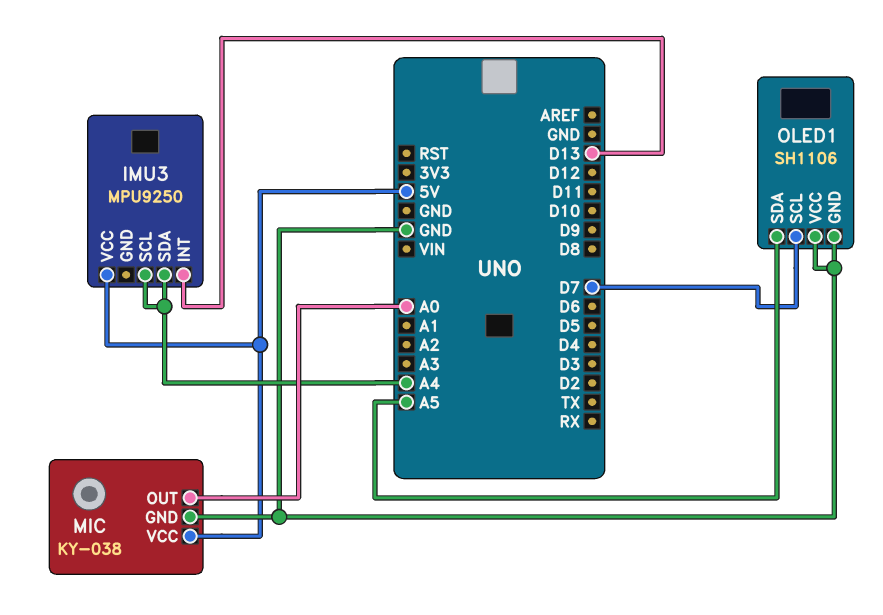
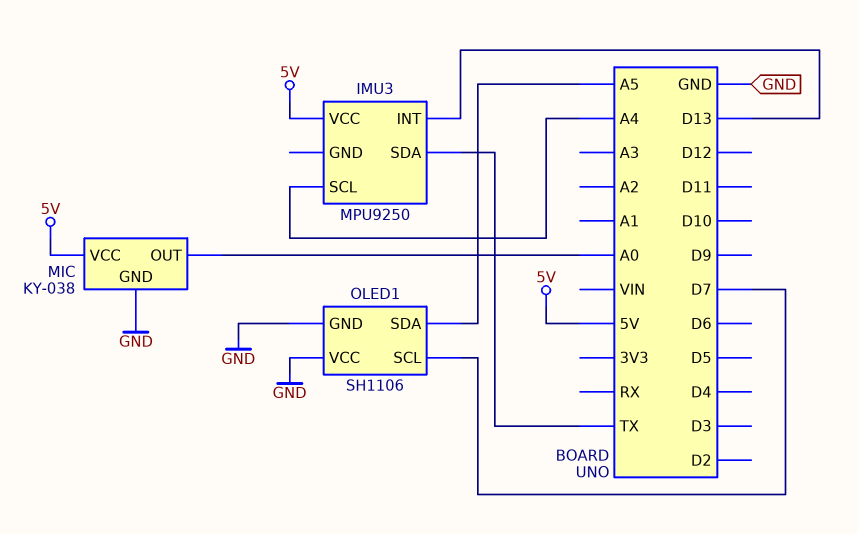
IMU3 pin SDA: A4 -> TX

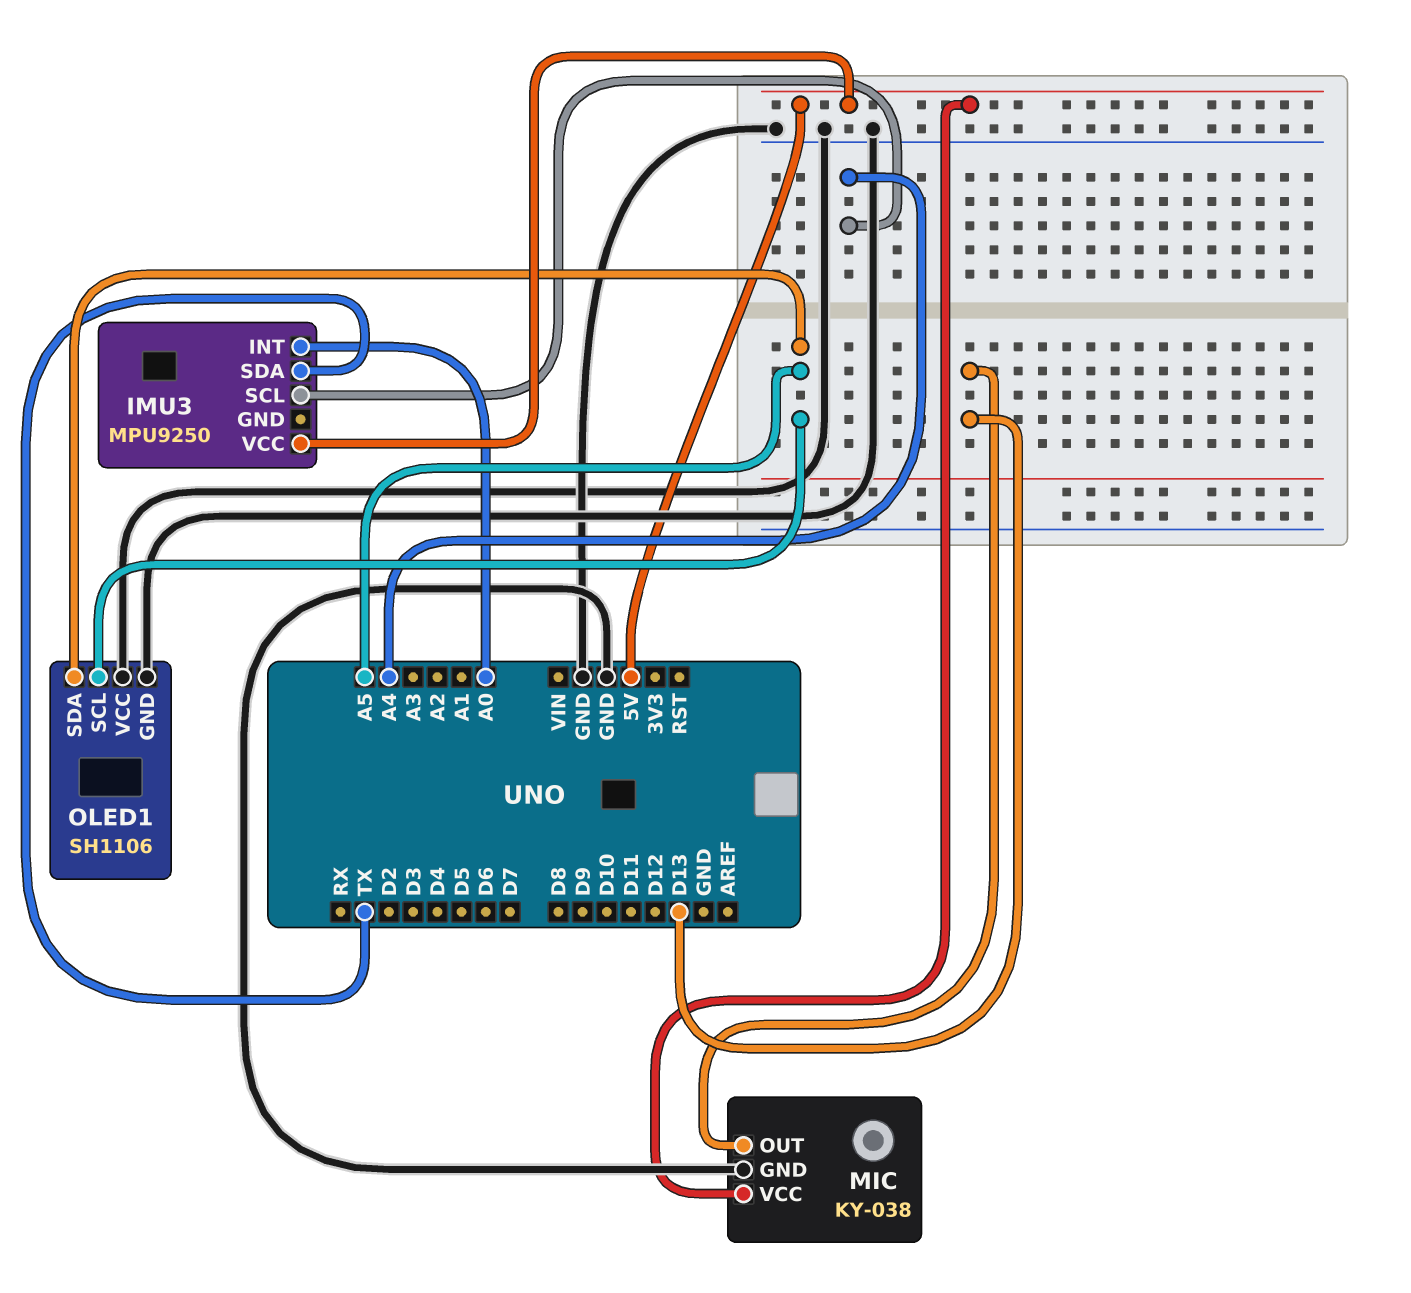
IMU3 pin INT: D13 -> A0
MIC pin OUT: A0 -> D13
OLED1 pin SCL: D7 -> A5

